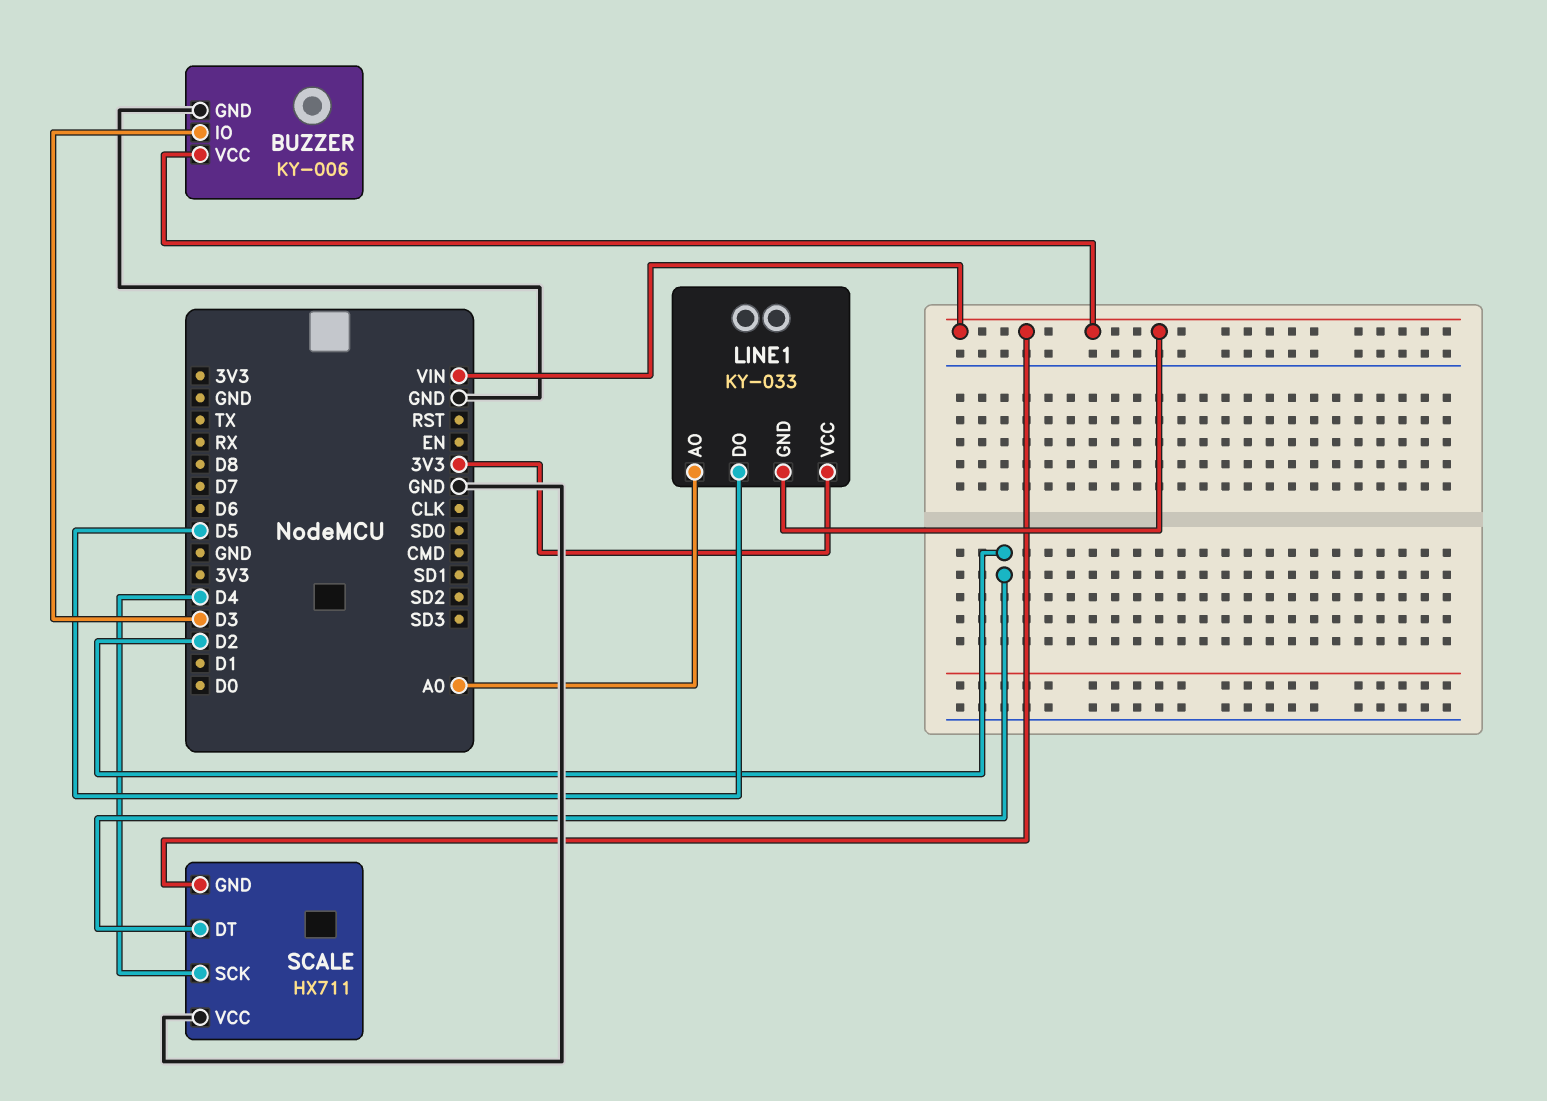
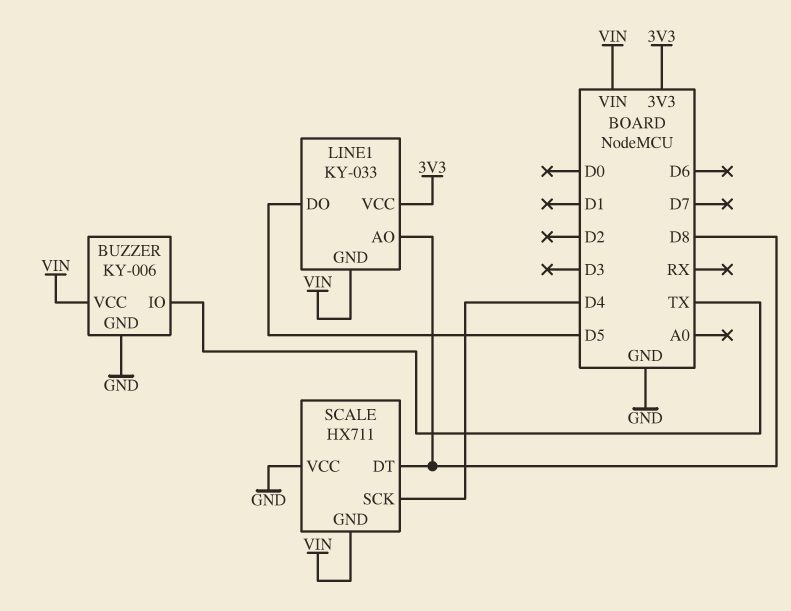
BUZZER pin IO: D3 -> TX
LINE1 pin AO: A0 -> D8
SCALE pin DT: D2 -> D8

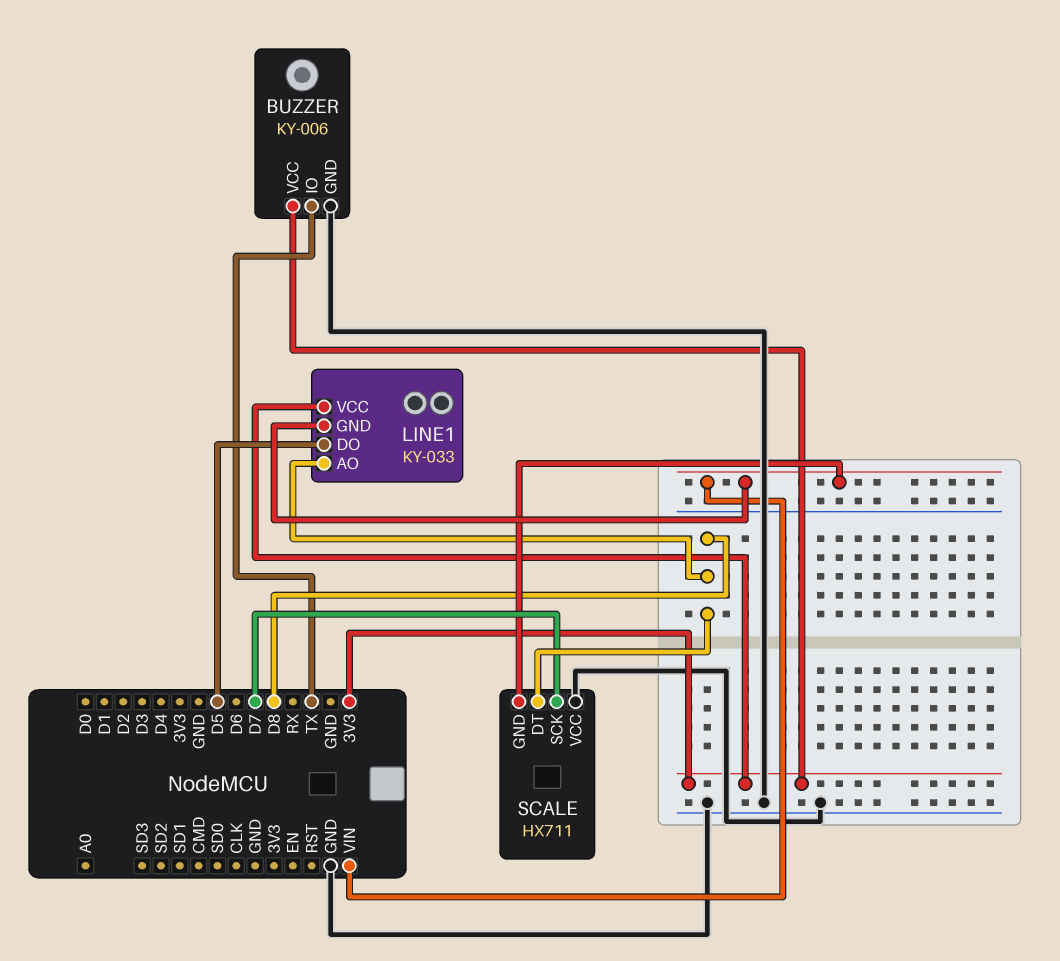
BUZZER pin VCC: VIN -> 3V3
SCALE pin SCK: D4 -> D7

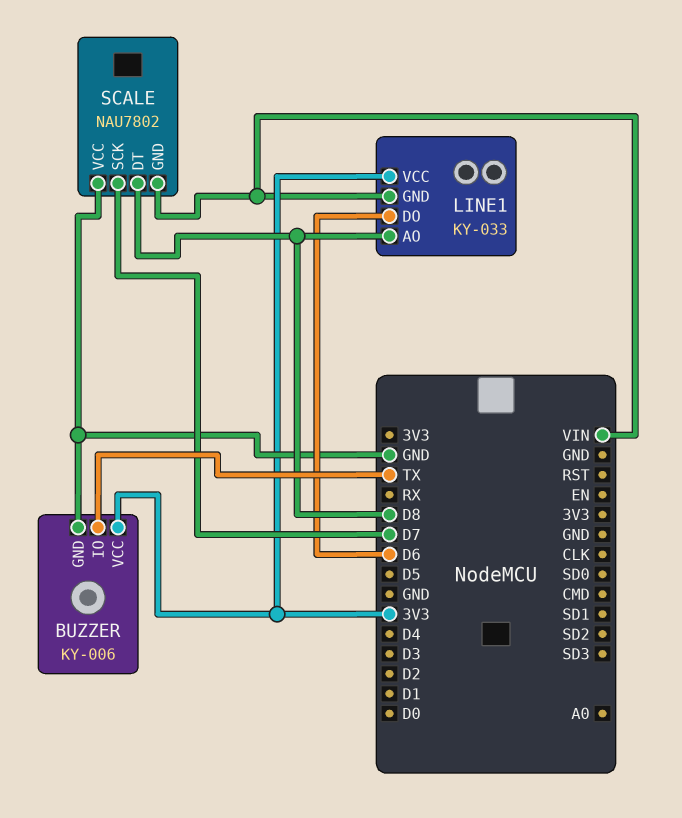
LINE1 pin DO: D5 -> D6
SCALE: HX711 -> NAU7802

